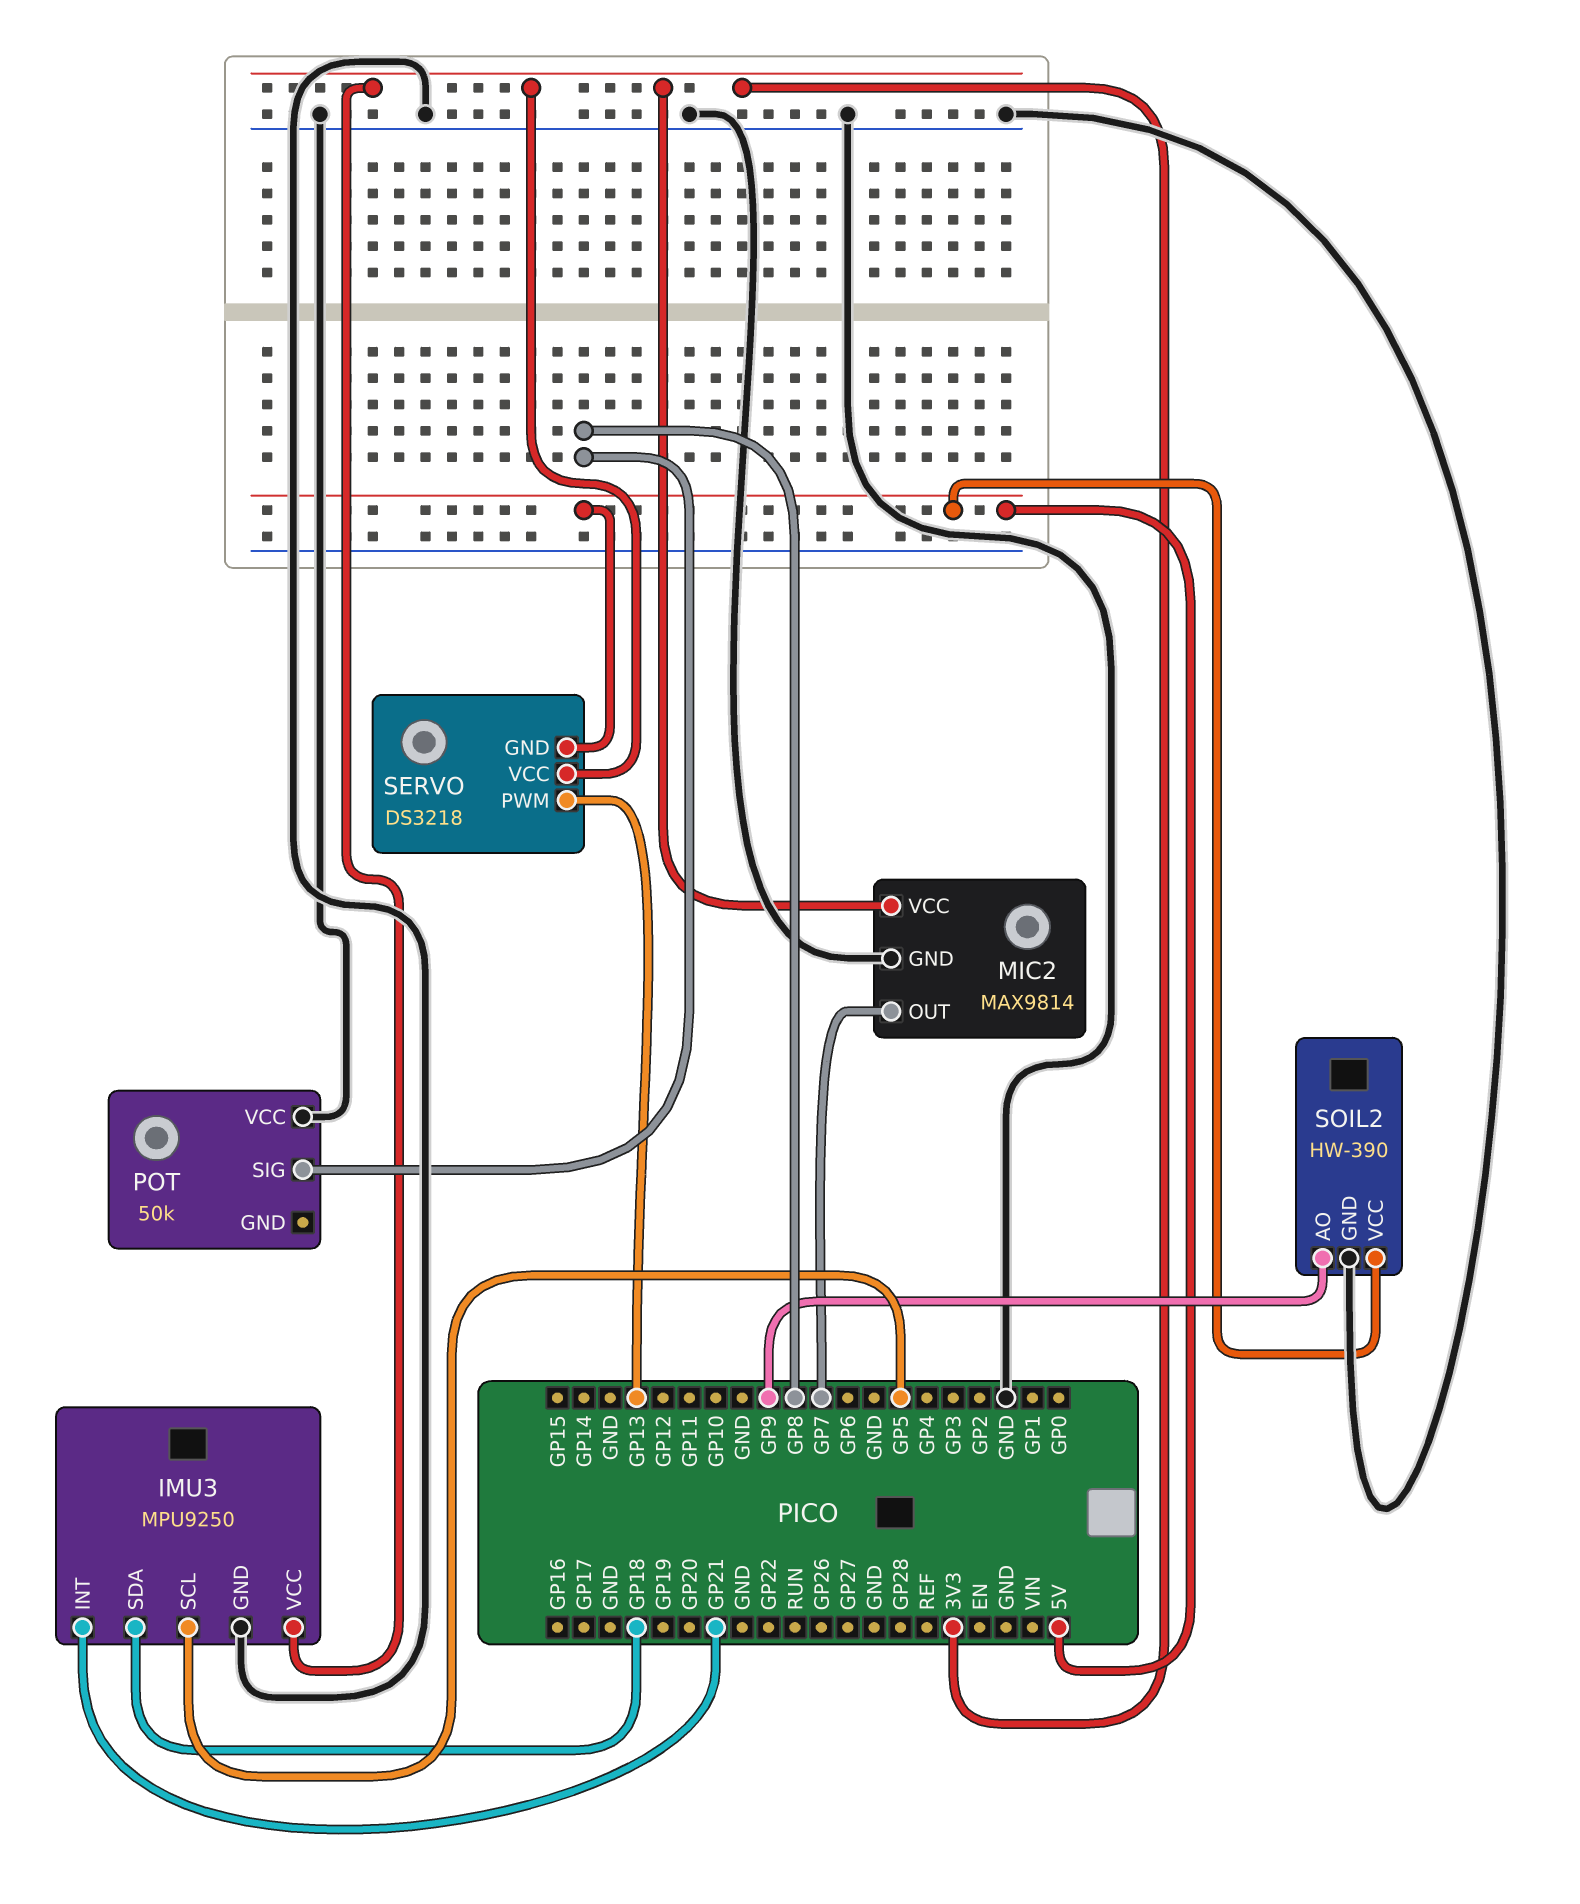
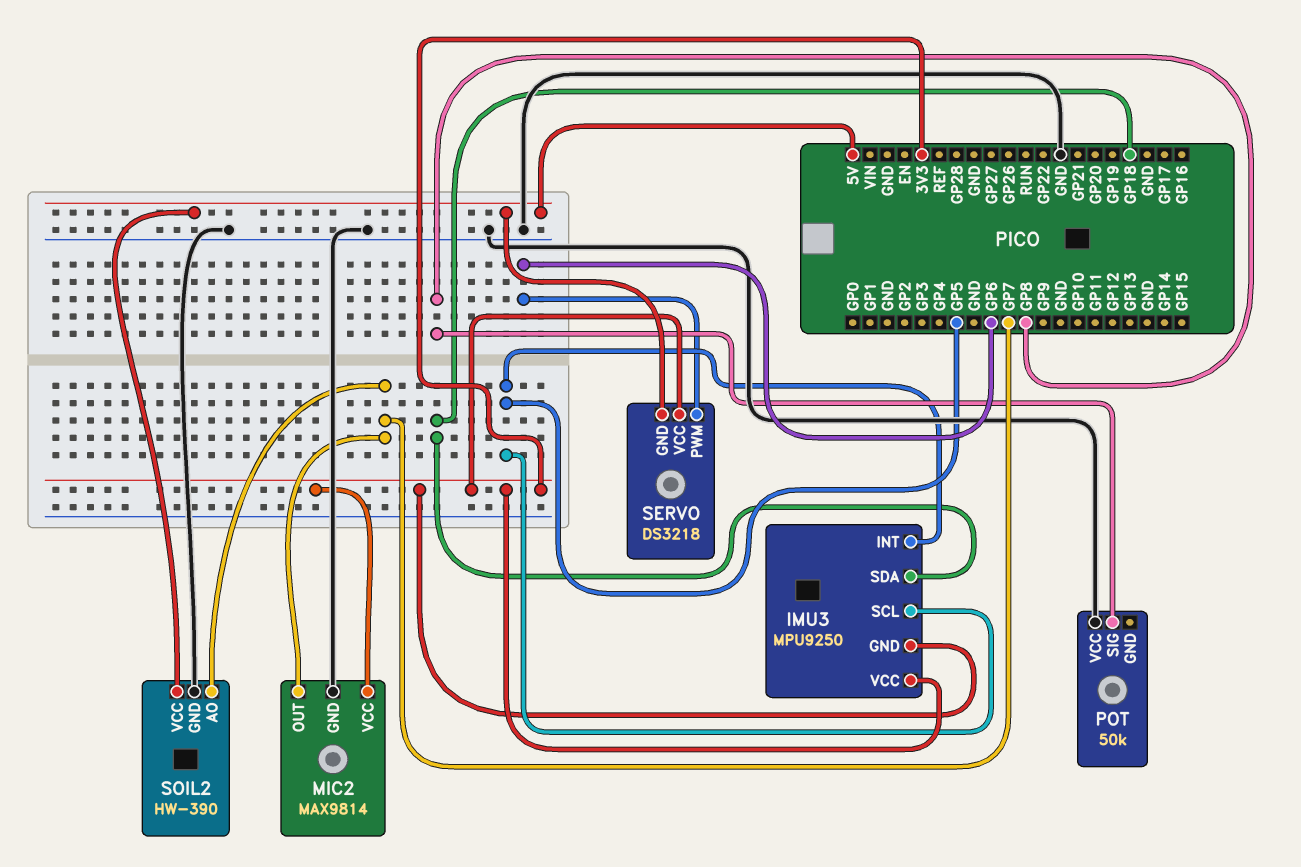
IMU3 pin GND: GND -> 3V3
IMU3 pin INT: GP21 -> GP5
SERVO pin PWM: GP13 -> GP6
SOIL2 pin AO: GP9 -> GP7

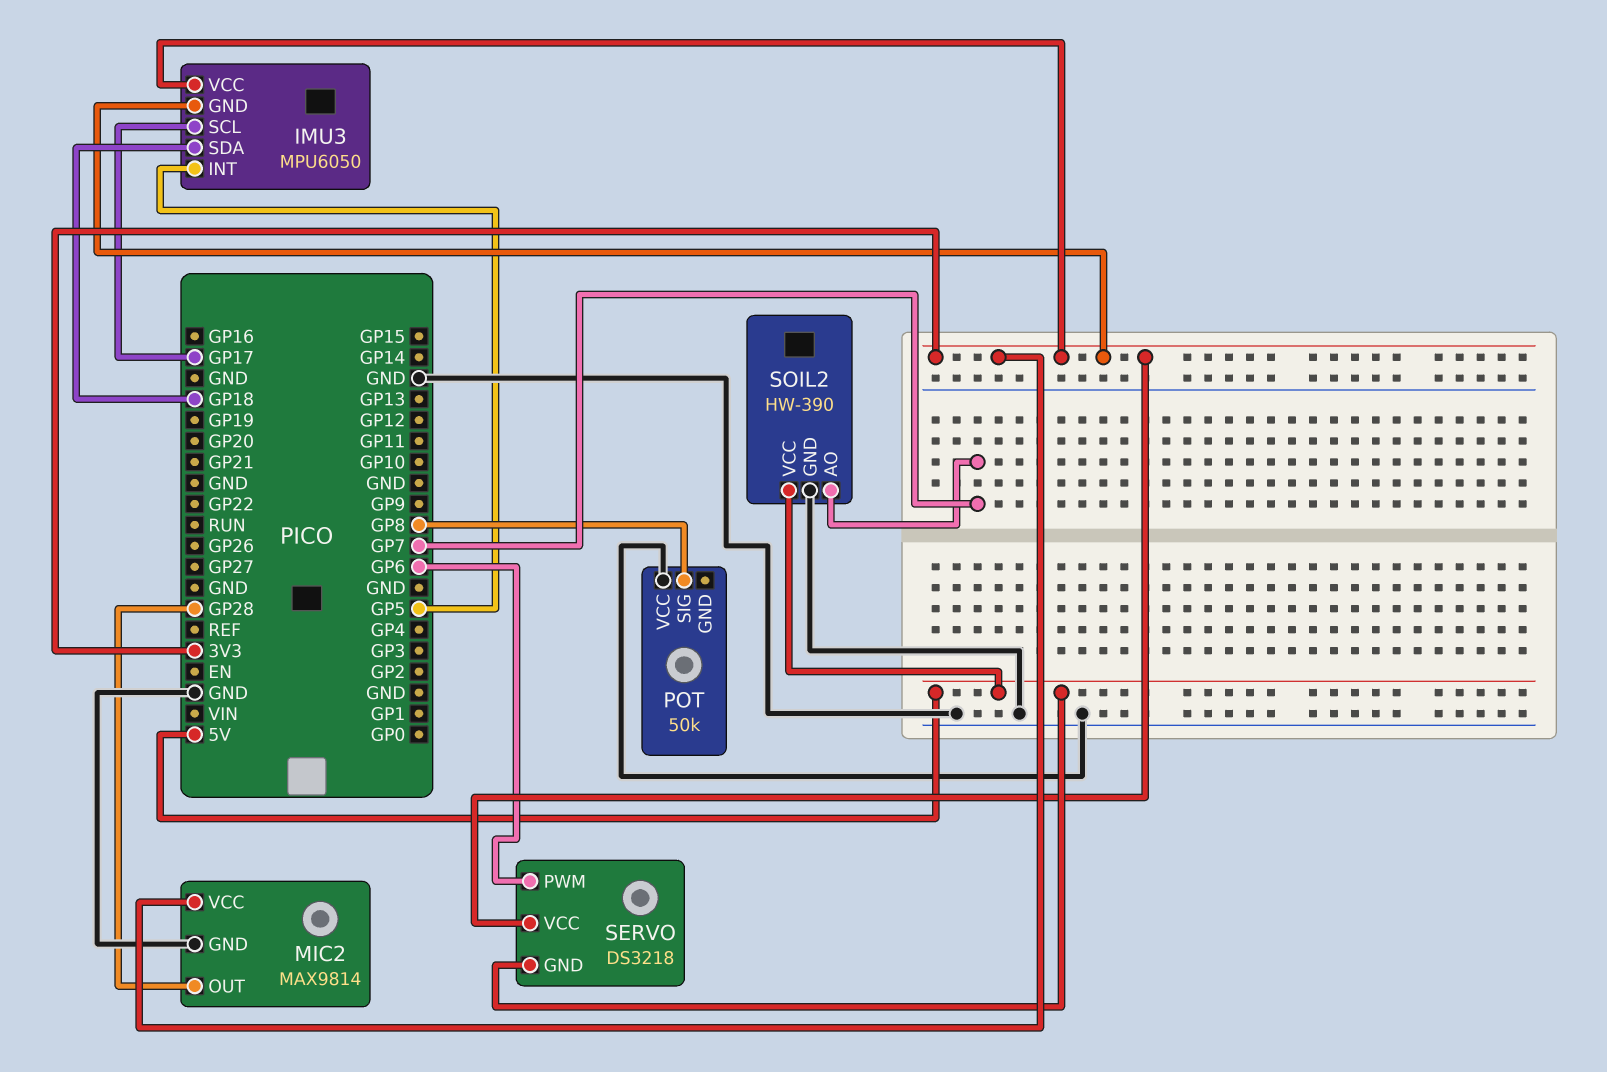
IMU3: MPU9250 -> MPU6050
IMU3 pin SCL: GP5 -> GP17
MIC2 pin OUT: GP7 -> GP28

